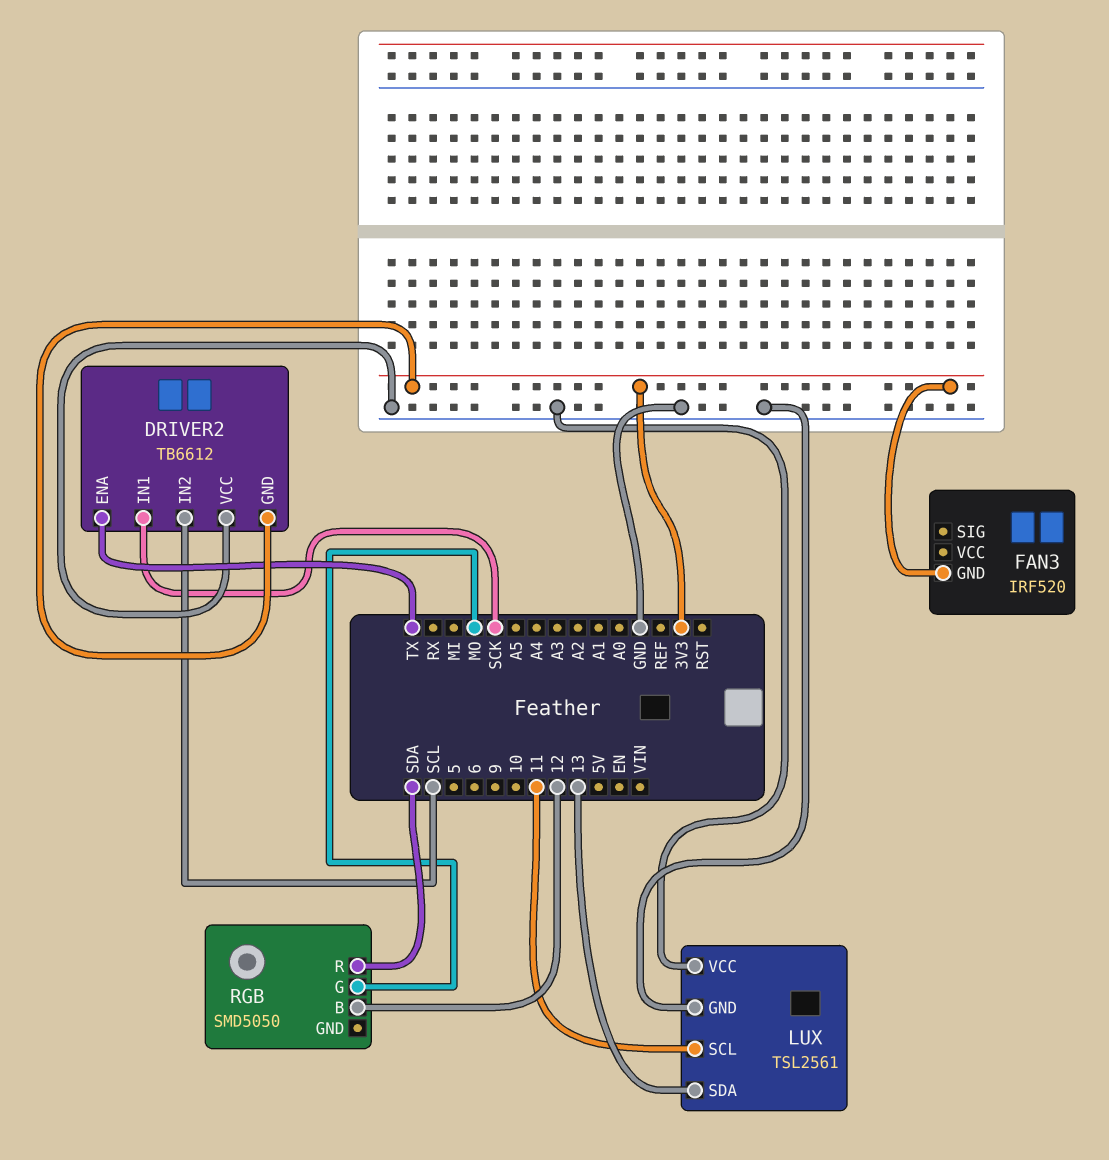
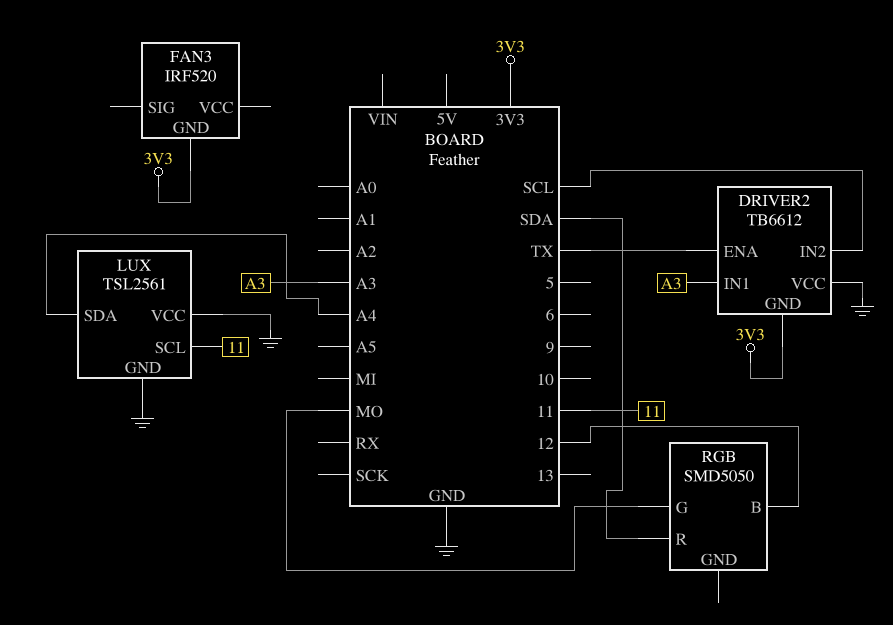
DRIVER2 pin IN1: SCK -> A3
LUX pin SDA: 13 -> A4

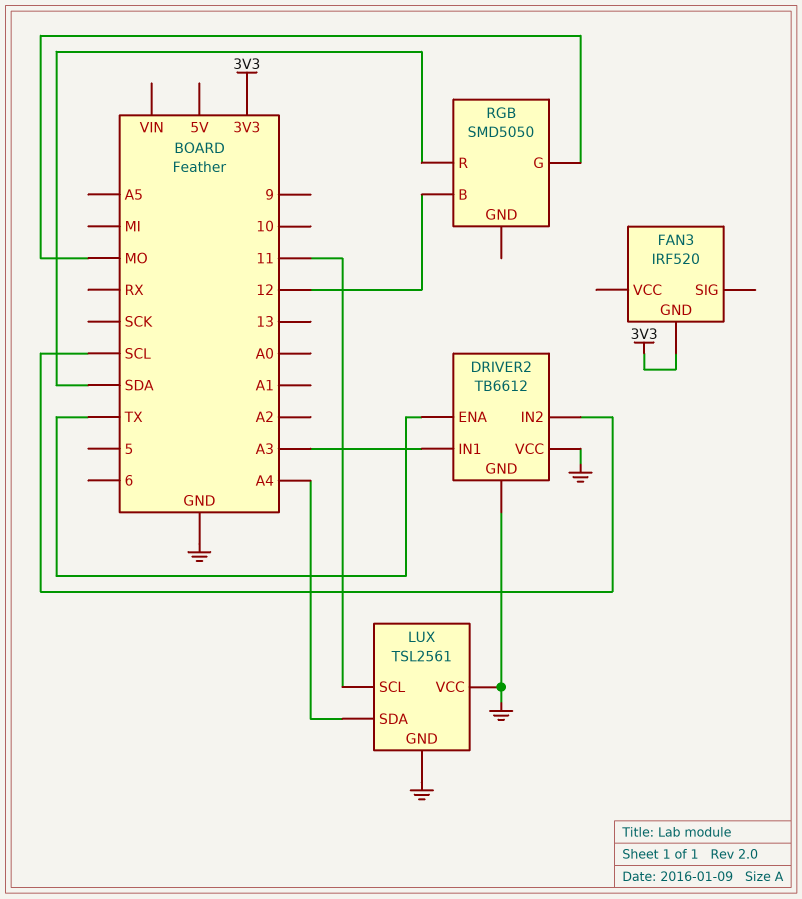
DRIVER2 pin GND: 3V3 -> GND

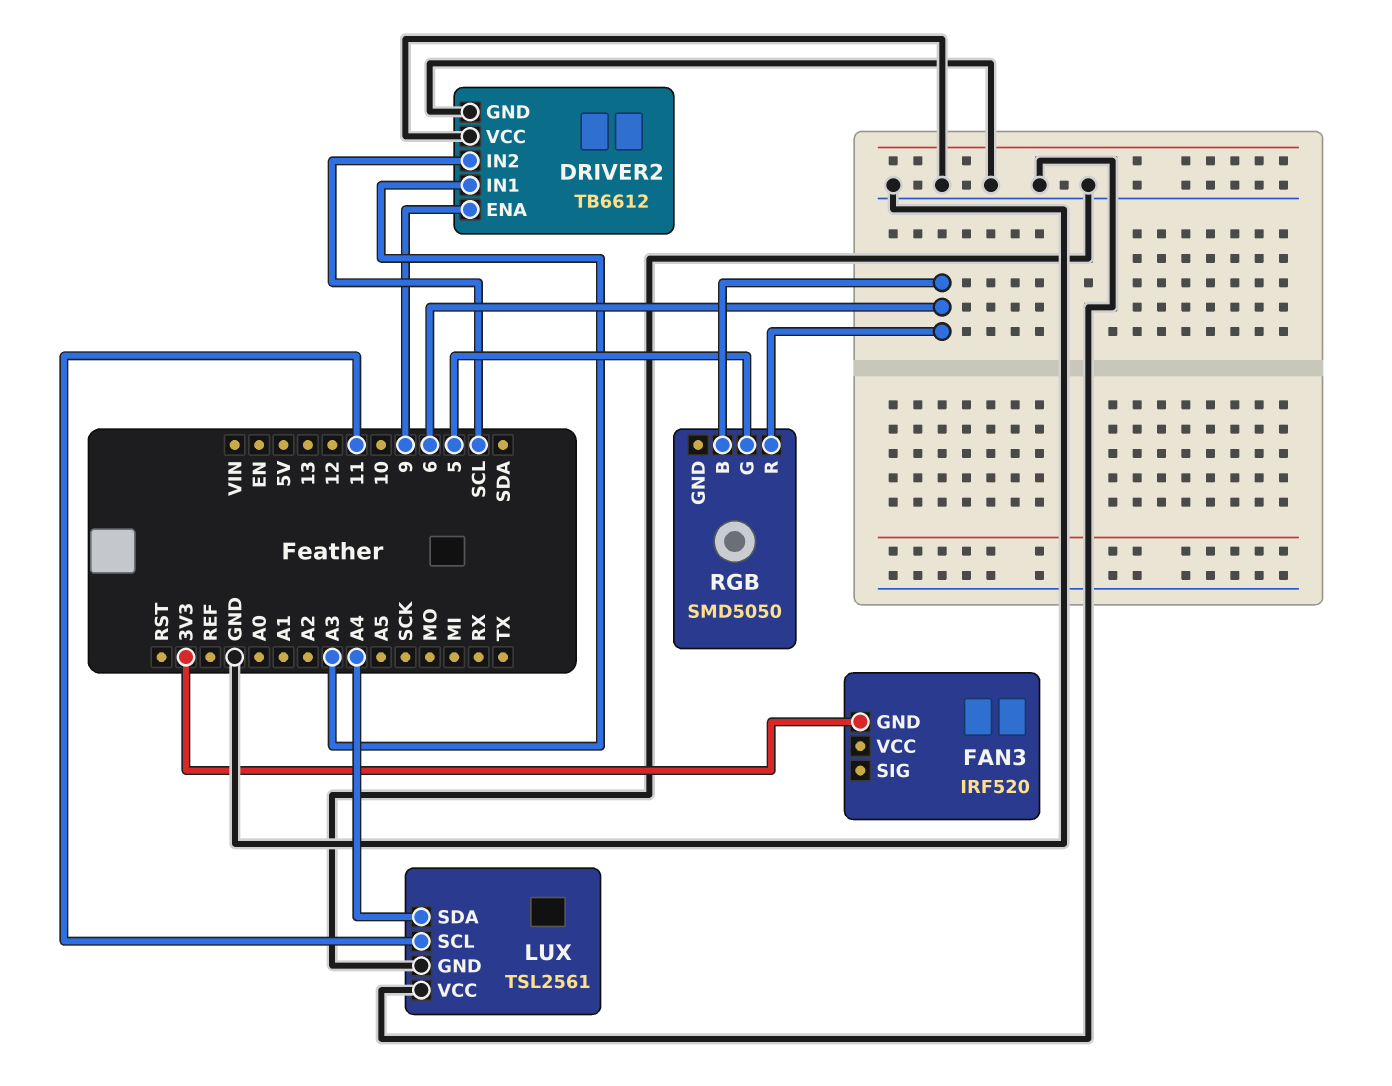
DRIVER2 pin ENA: TX -> 9
RGB pin B: 12 -> 6
RGB pin G: MO -> 5
RGB pin R: SDA -> 6

